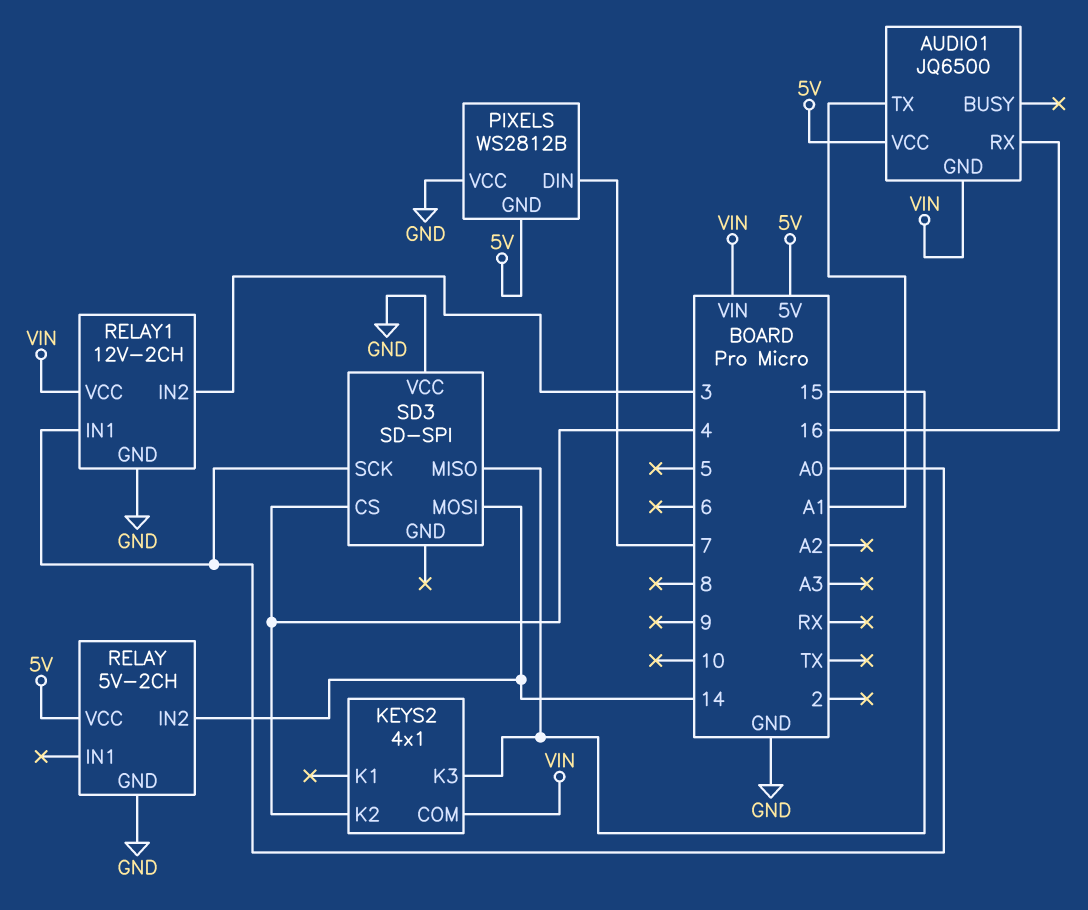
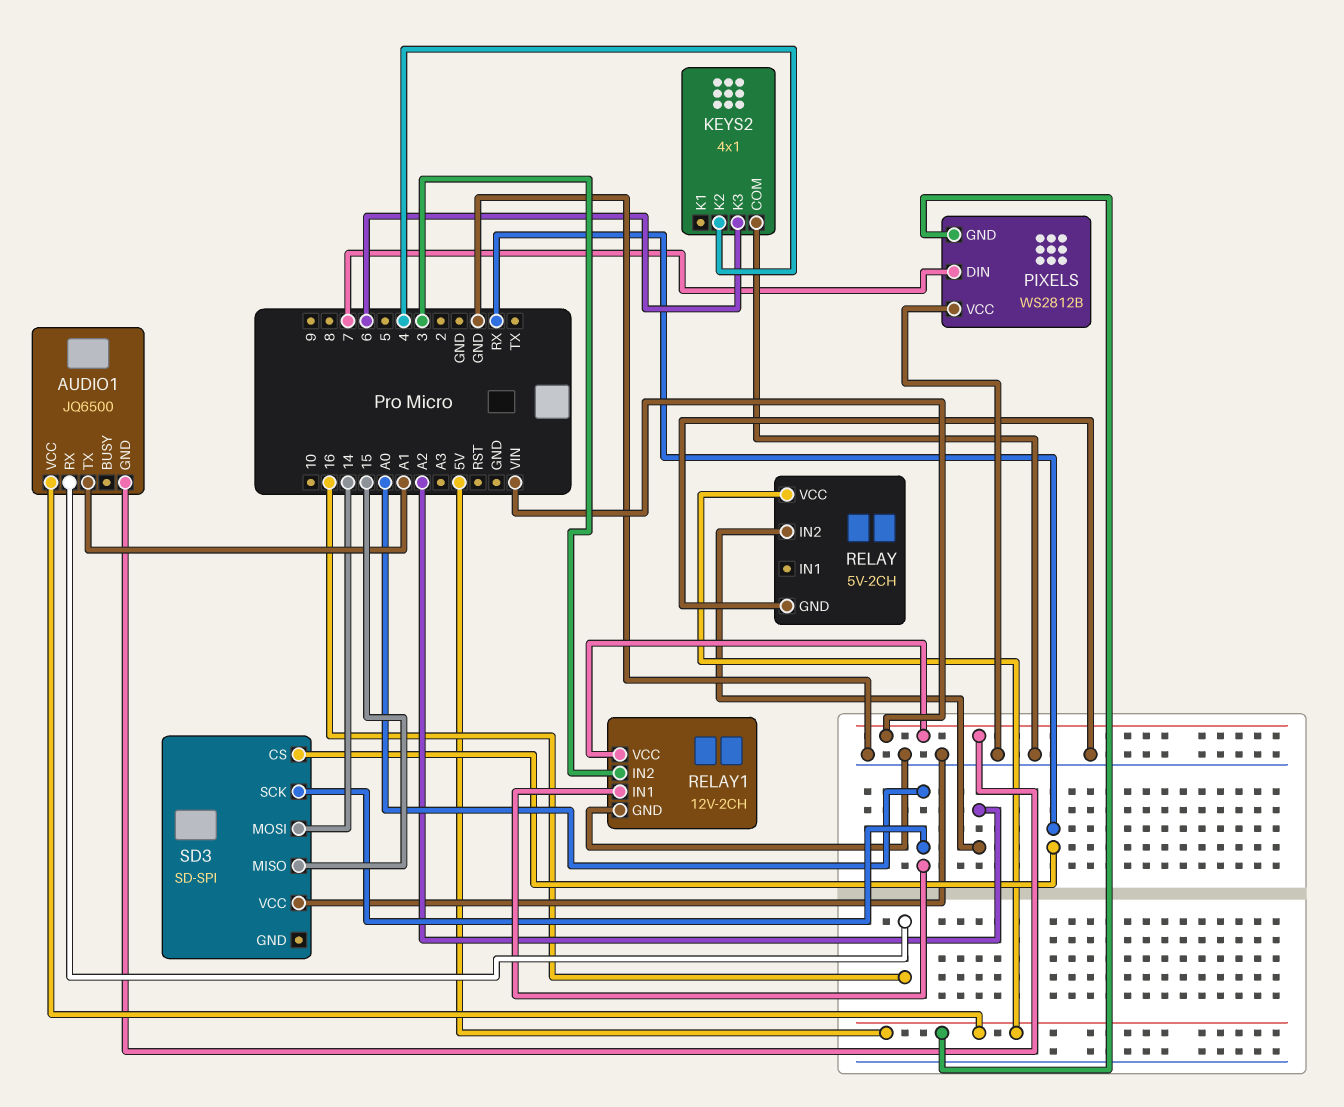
KEYS2 pin COM: VIN -> GND
KEYS2 pin K3: 15 -> 6
RELAY pin IN2: 14 -> A2
SD3 pin CS: 4 -> RX

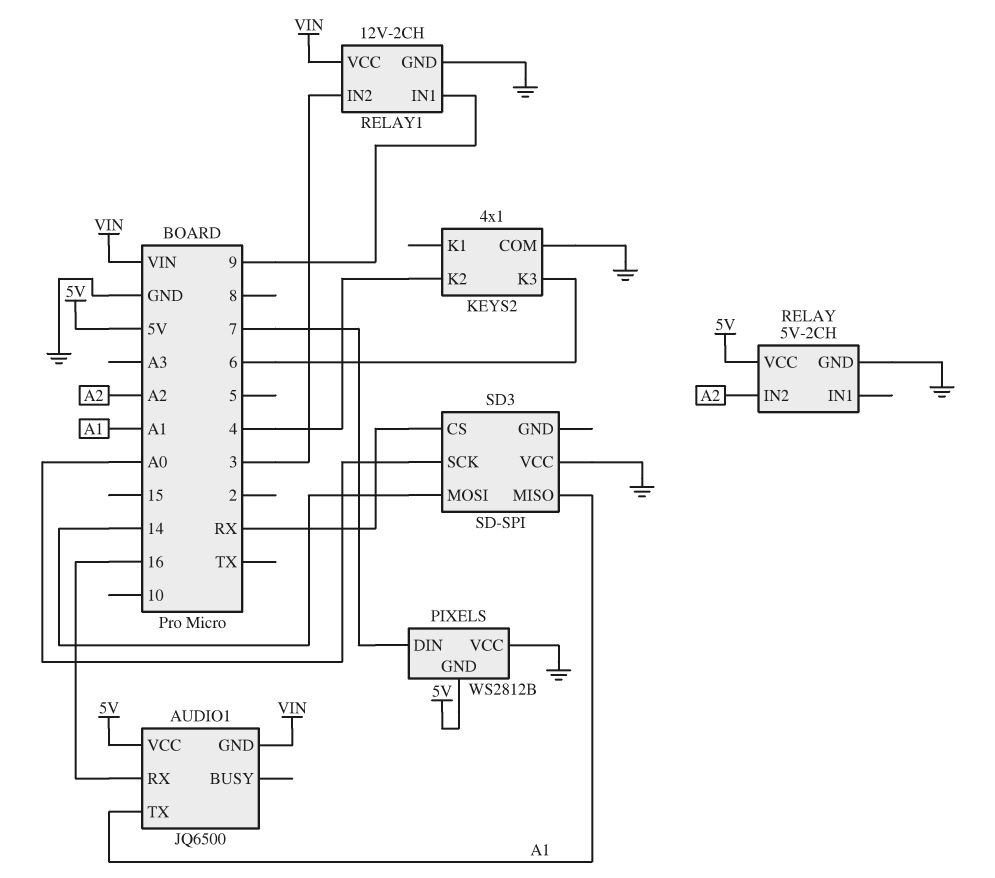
RELAY1 pin IN1: A0 -> 9
SD3 pin MISO: 15 -> A1

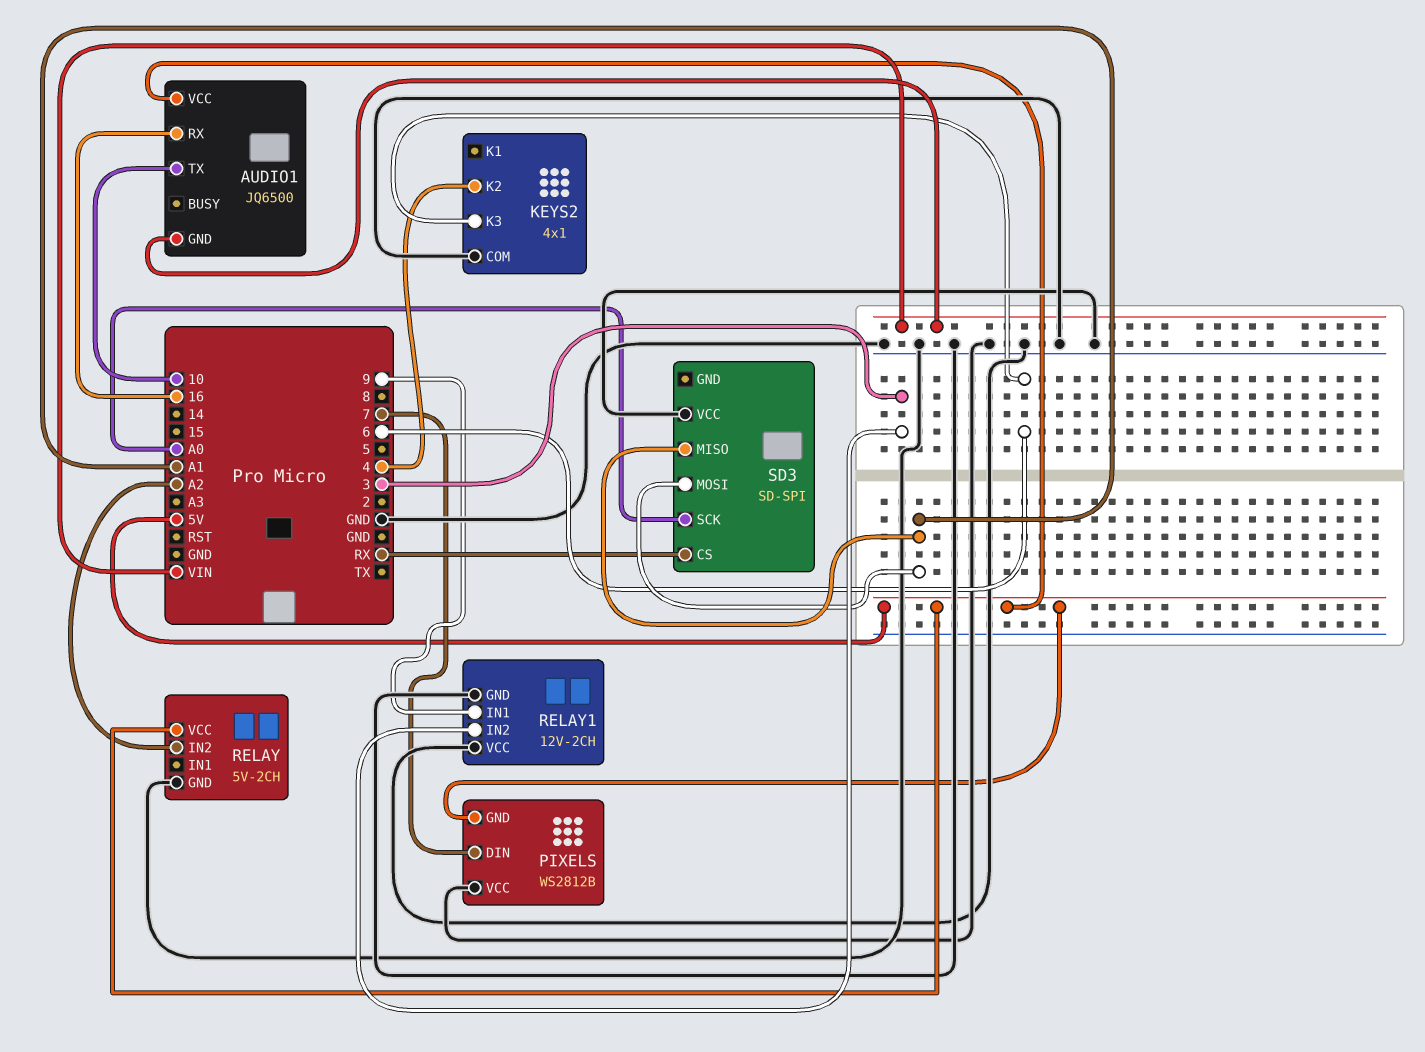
AUDIO1 pin TX: A1 -> 10
RELAY1 pin VCC: VIN -> GND
SD3 pin MOSI: 14 -> A1

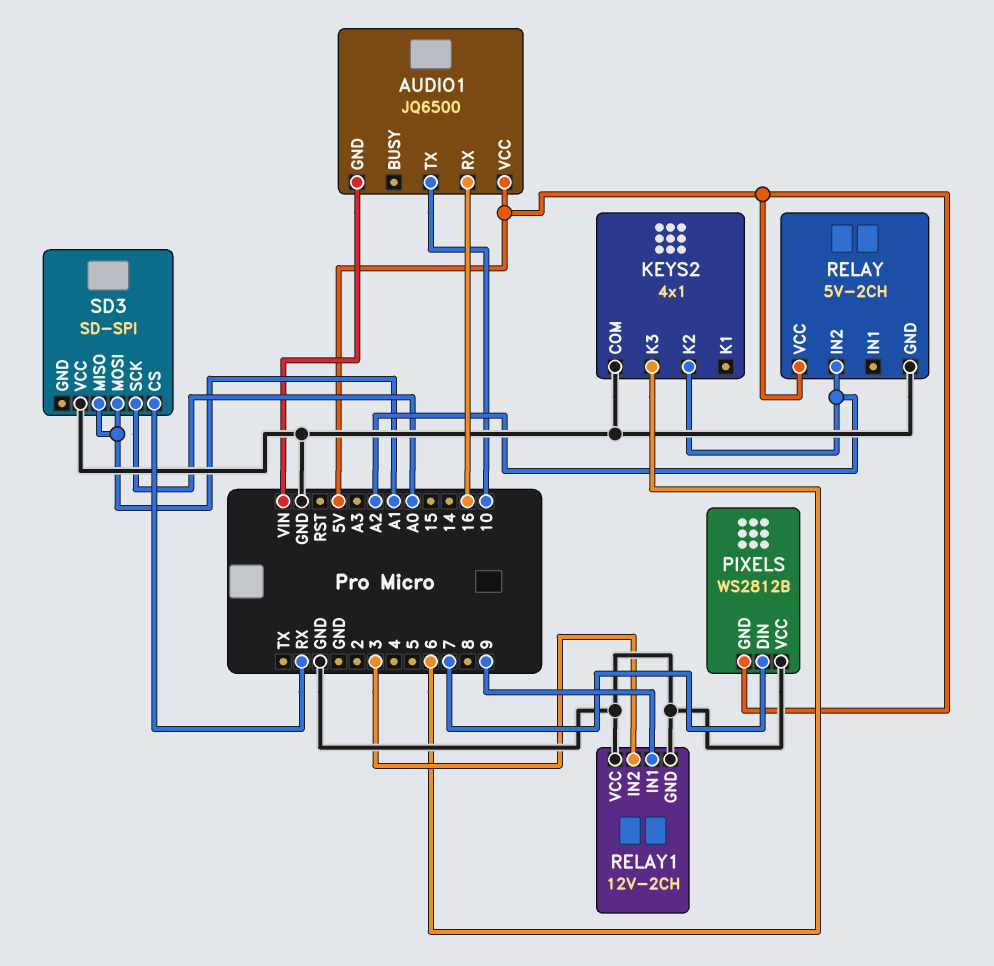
KEYS2 pin K2: 4 -> A2

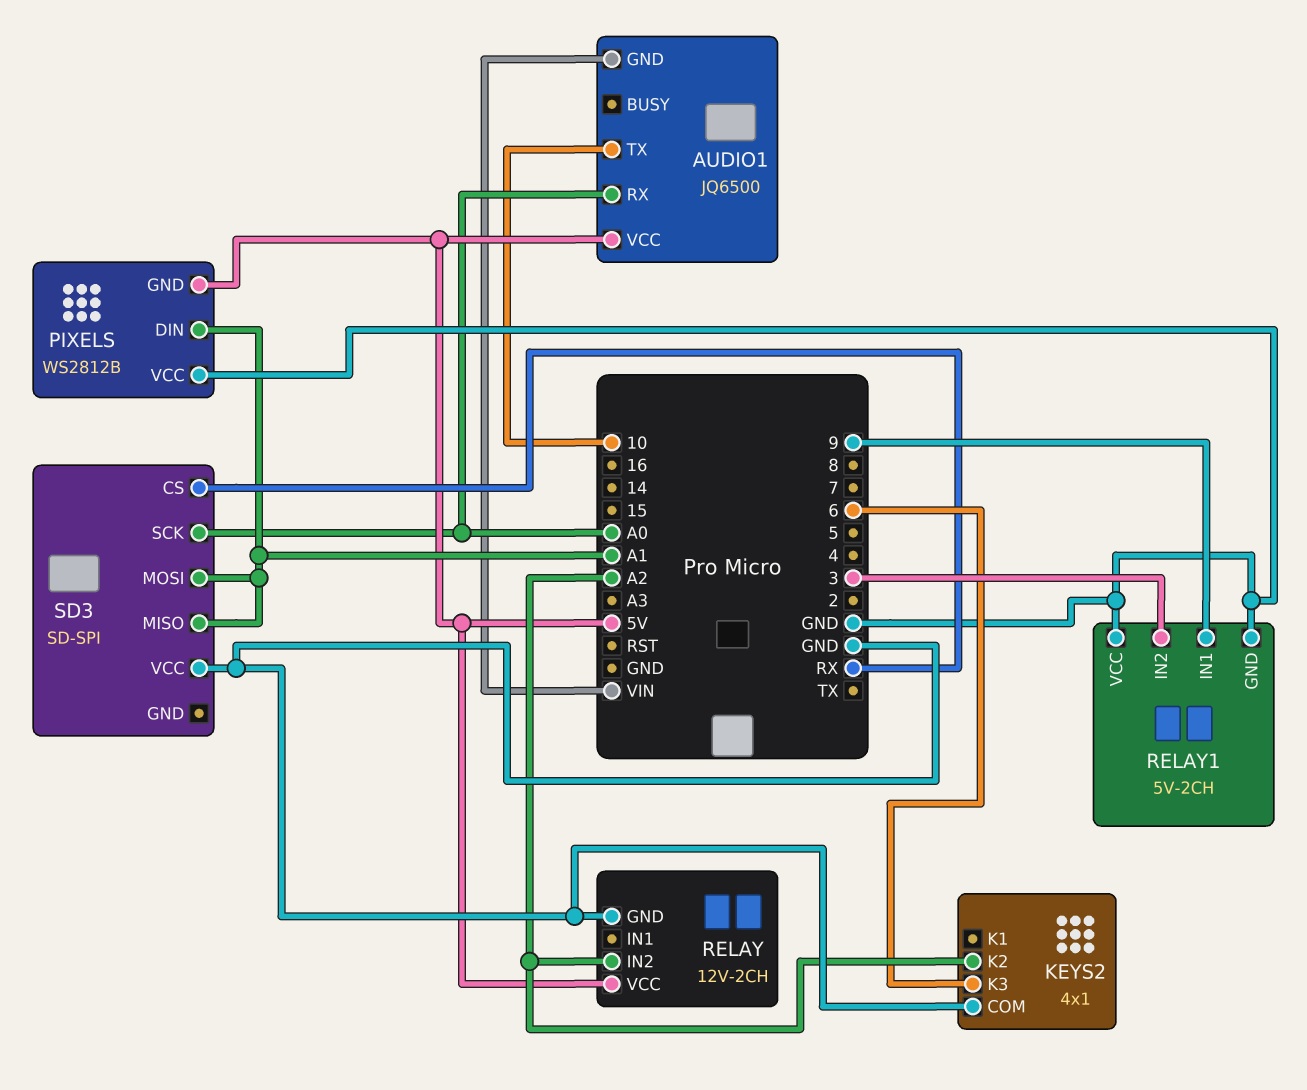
AUDIO1 pin RX: 16 -> A0
PIXELS pin DIN: 7 -> A1
RELAY: 5V-2CH -> 12V-2CH
RELAY1: 12V-2CH -> 5V-2CH

